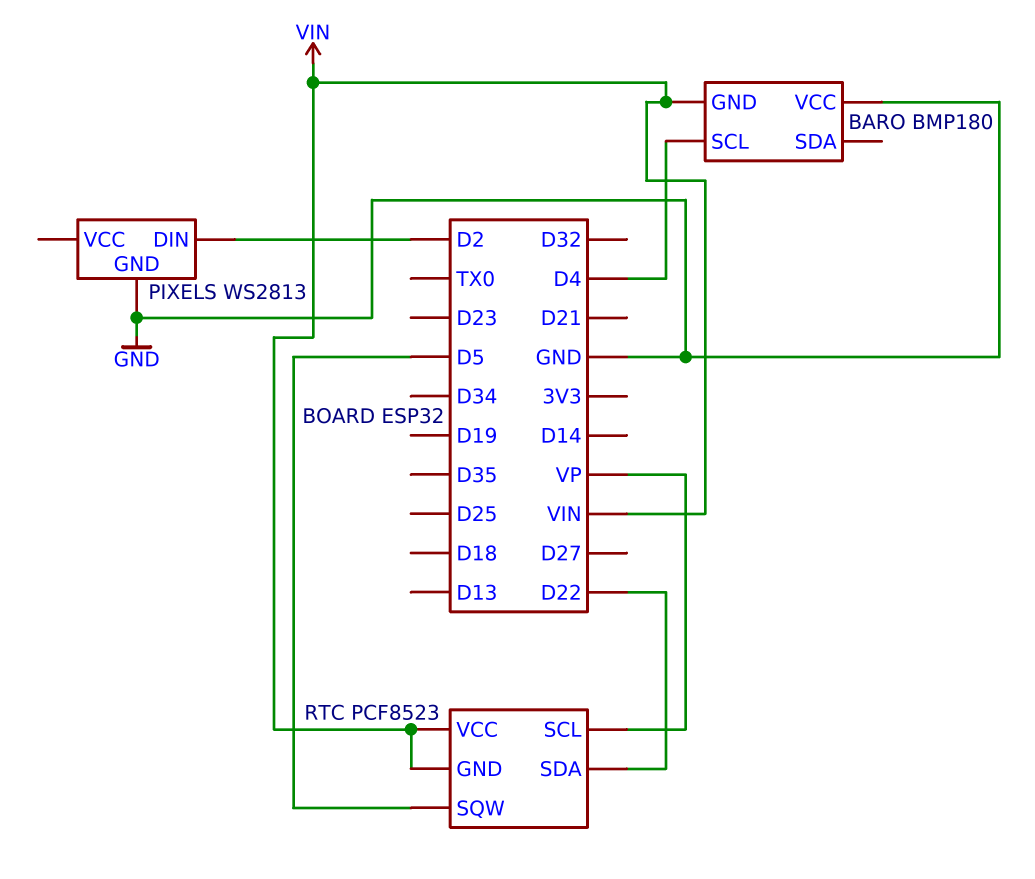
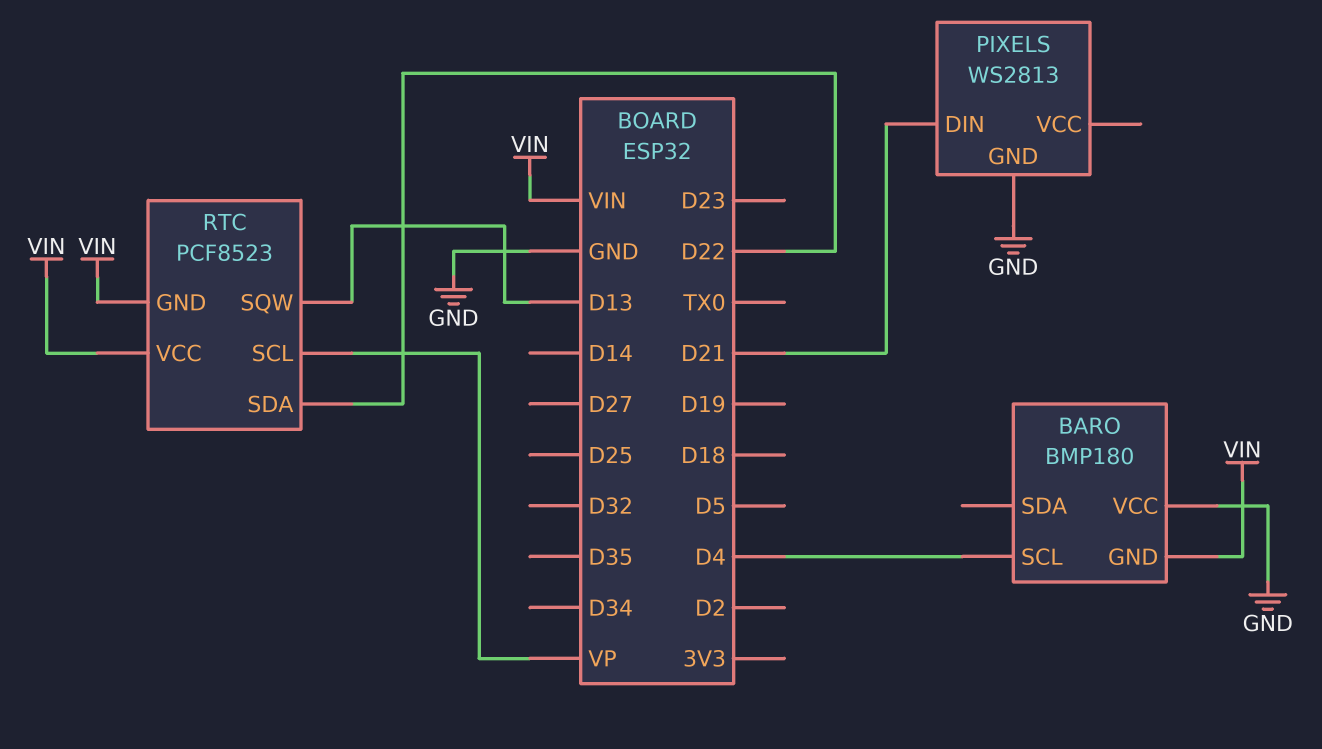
PIXELS pin DIN: D2 -> D21
RTC pin SQW: D5 -> D13

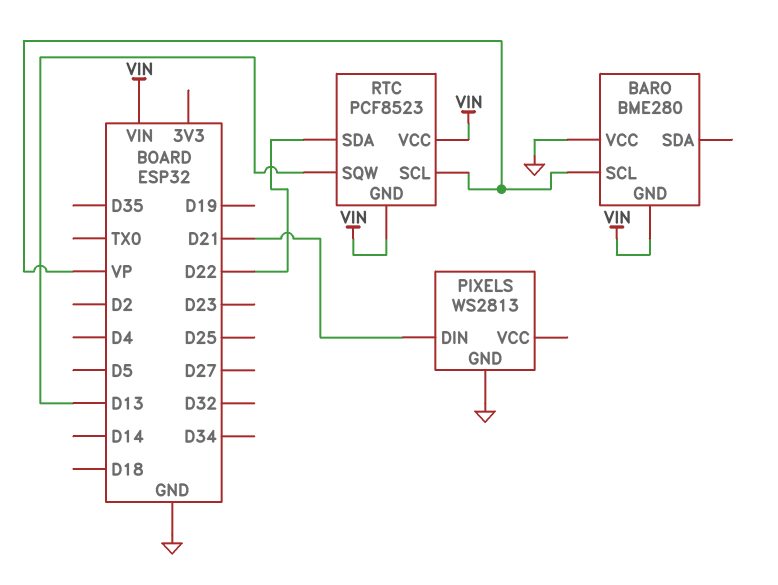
BARO: BMP180 -> BME280
BARO pin SCL: D4 -> VP

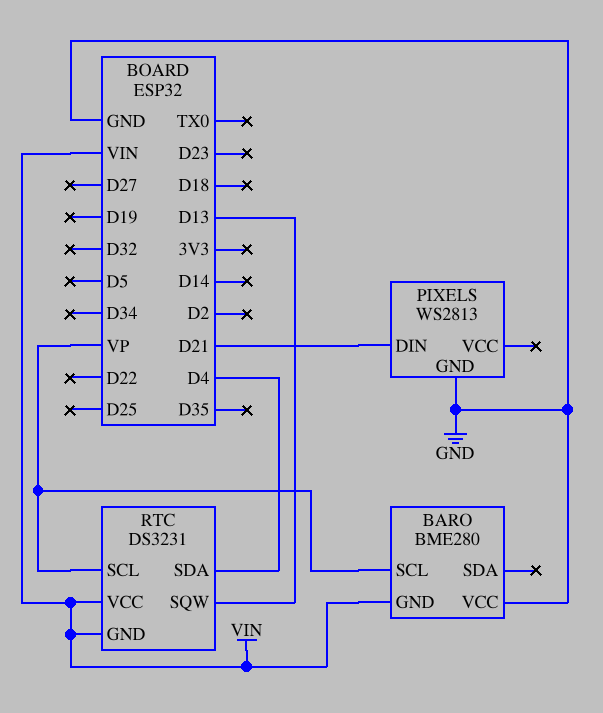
RTC: PCF8523 -> DS3231
RTC pin SDA: D22 -> D4

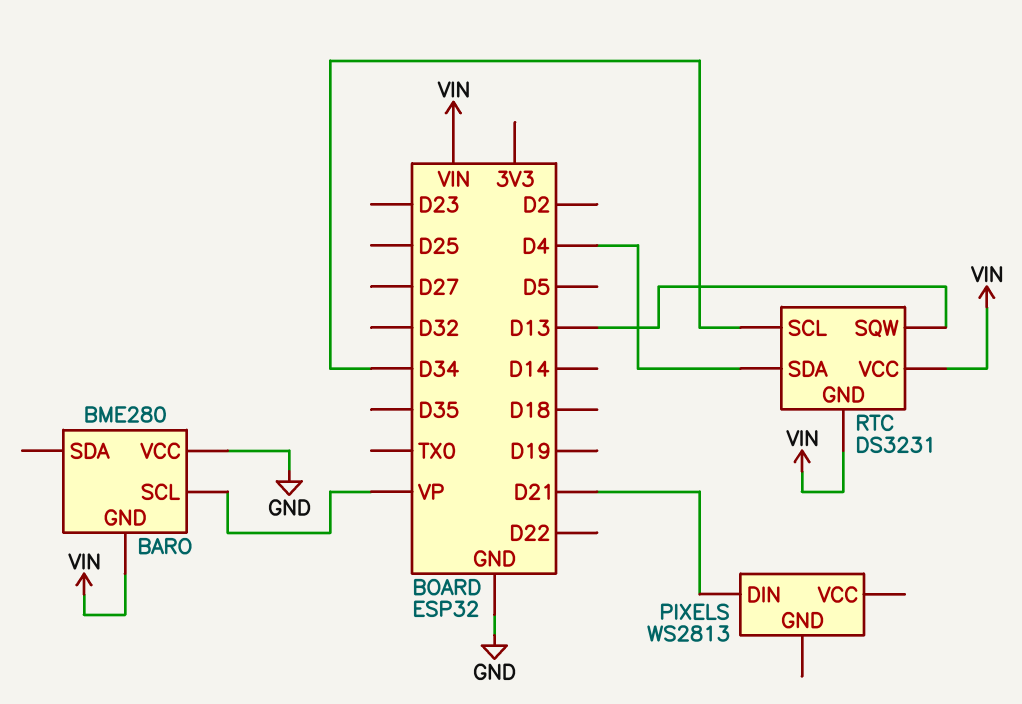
PIXELS pin GND: GND -> none
RTC pin SCL: VP -> D34

